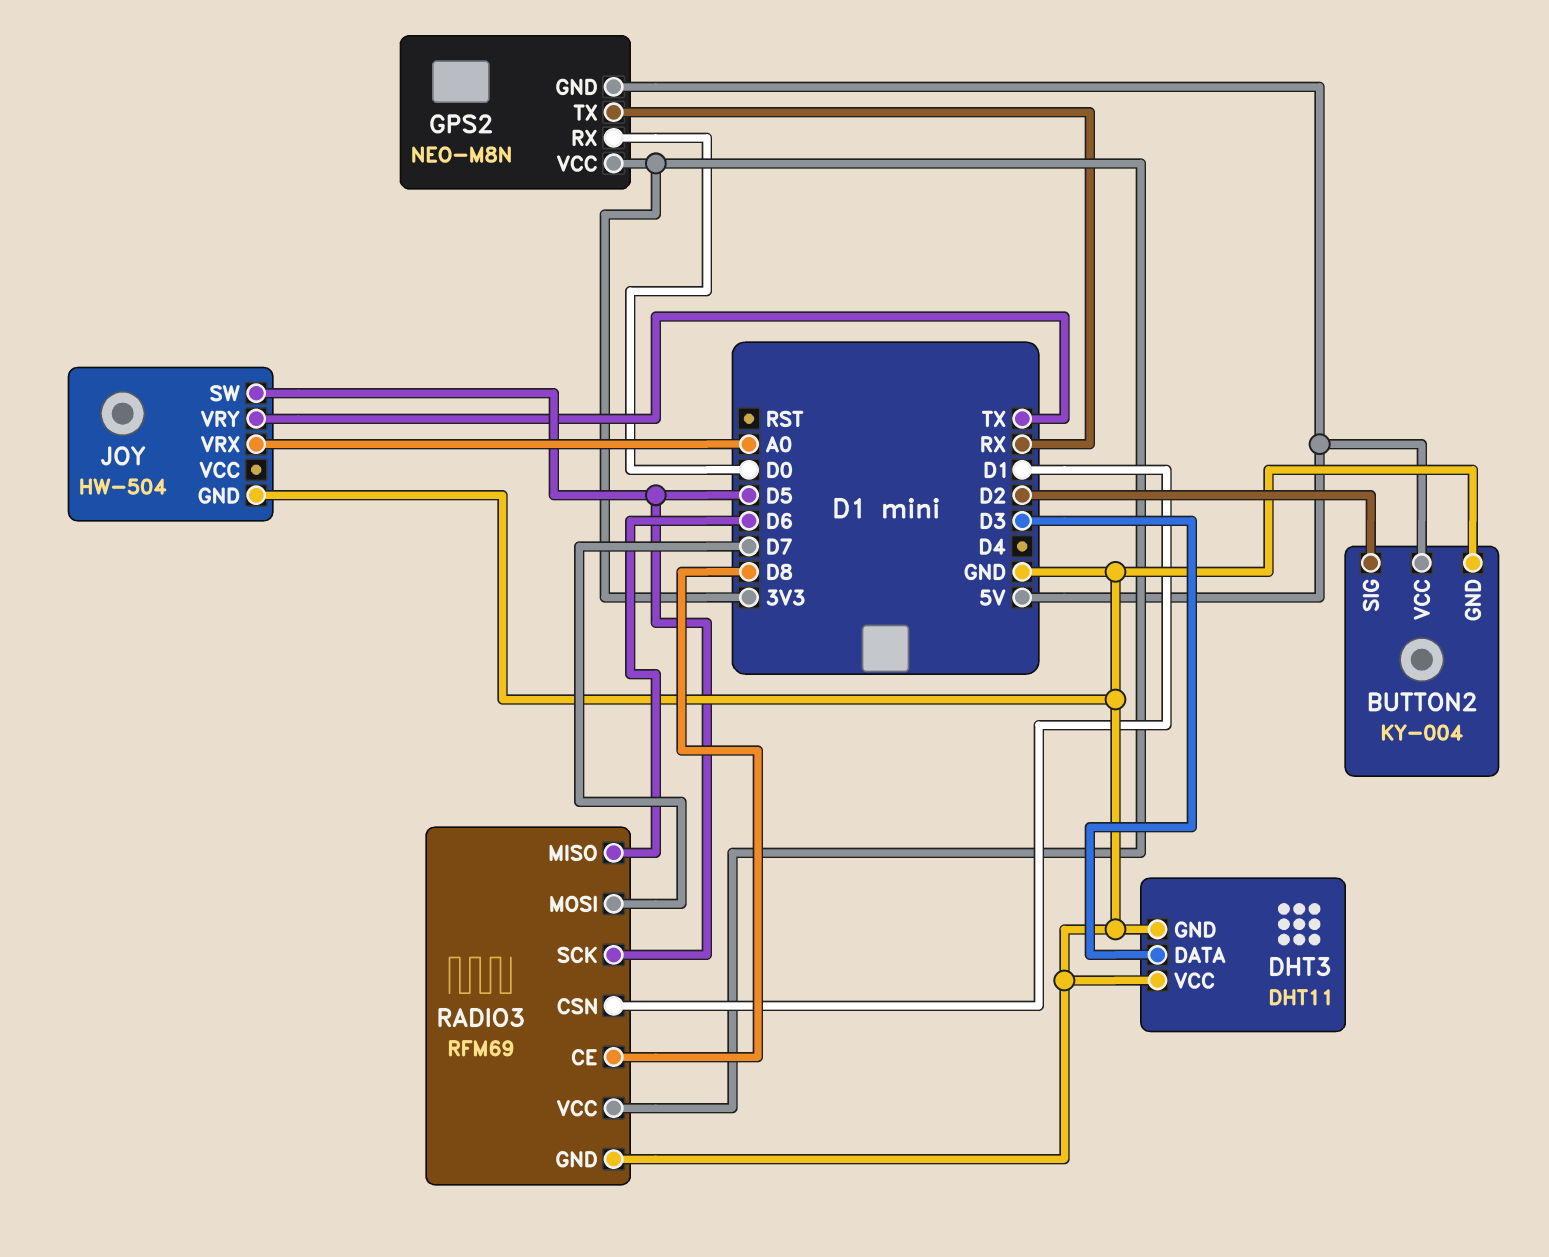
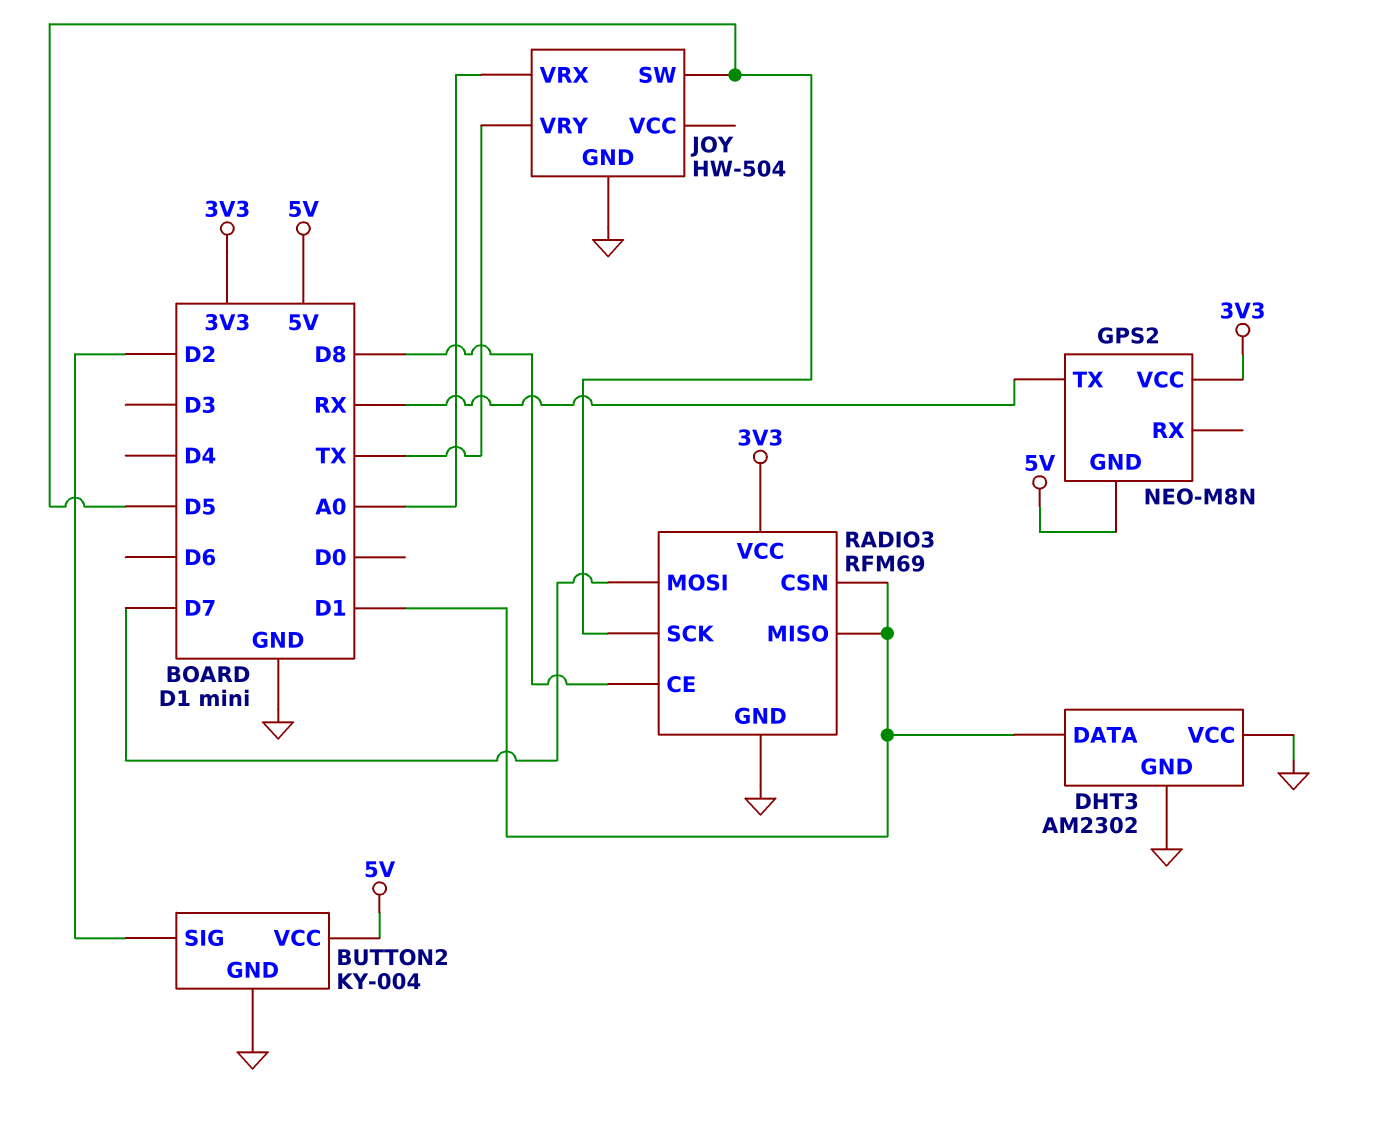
DHT3: DHT11 -> AM2302
DHT3 pin DATA: D3 -> D1
GPS2 pin RX: D0 -> none
RADIO3 pin MISO: D6 -> D1

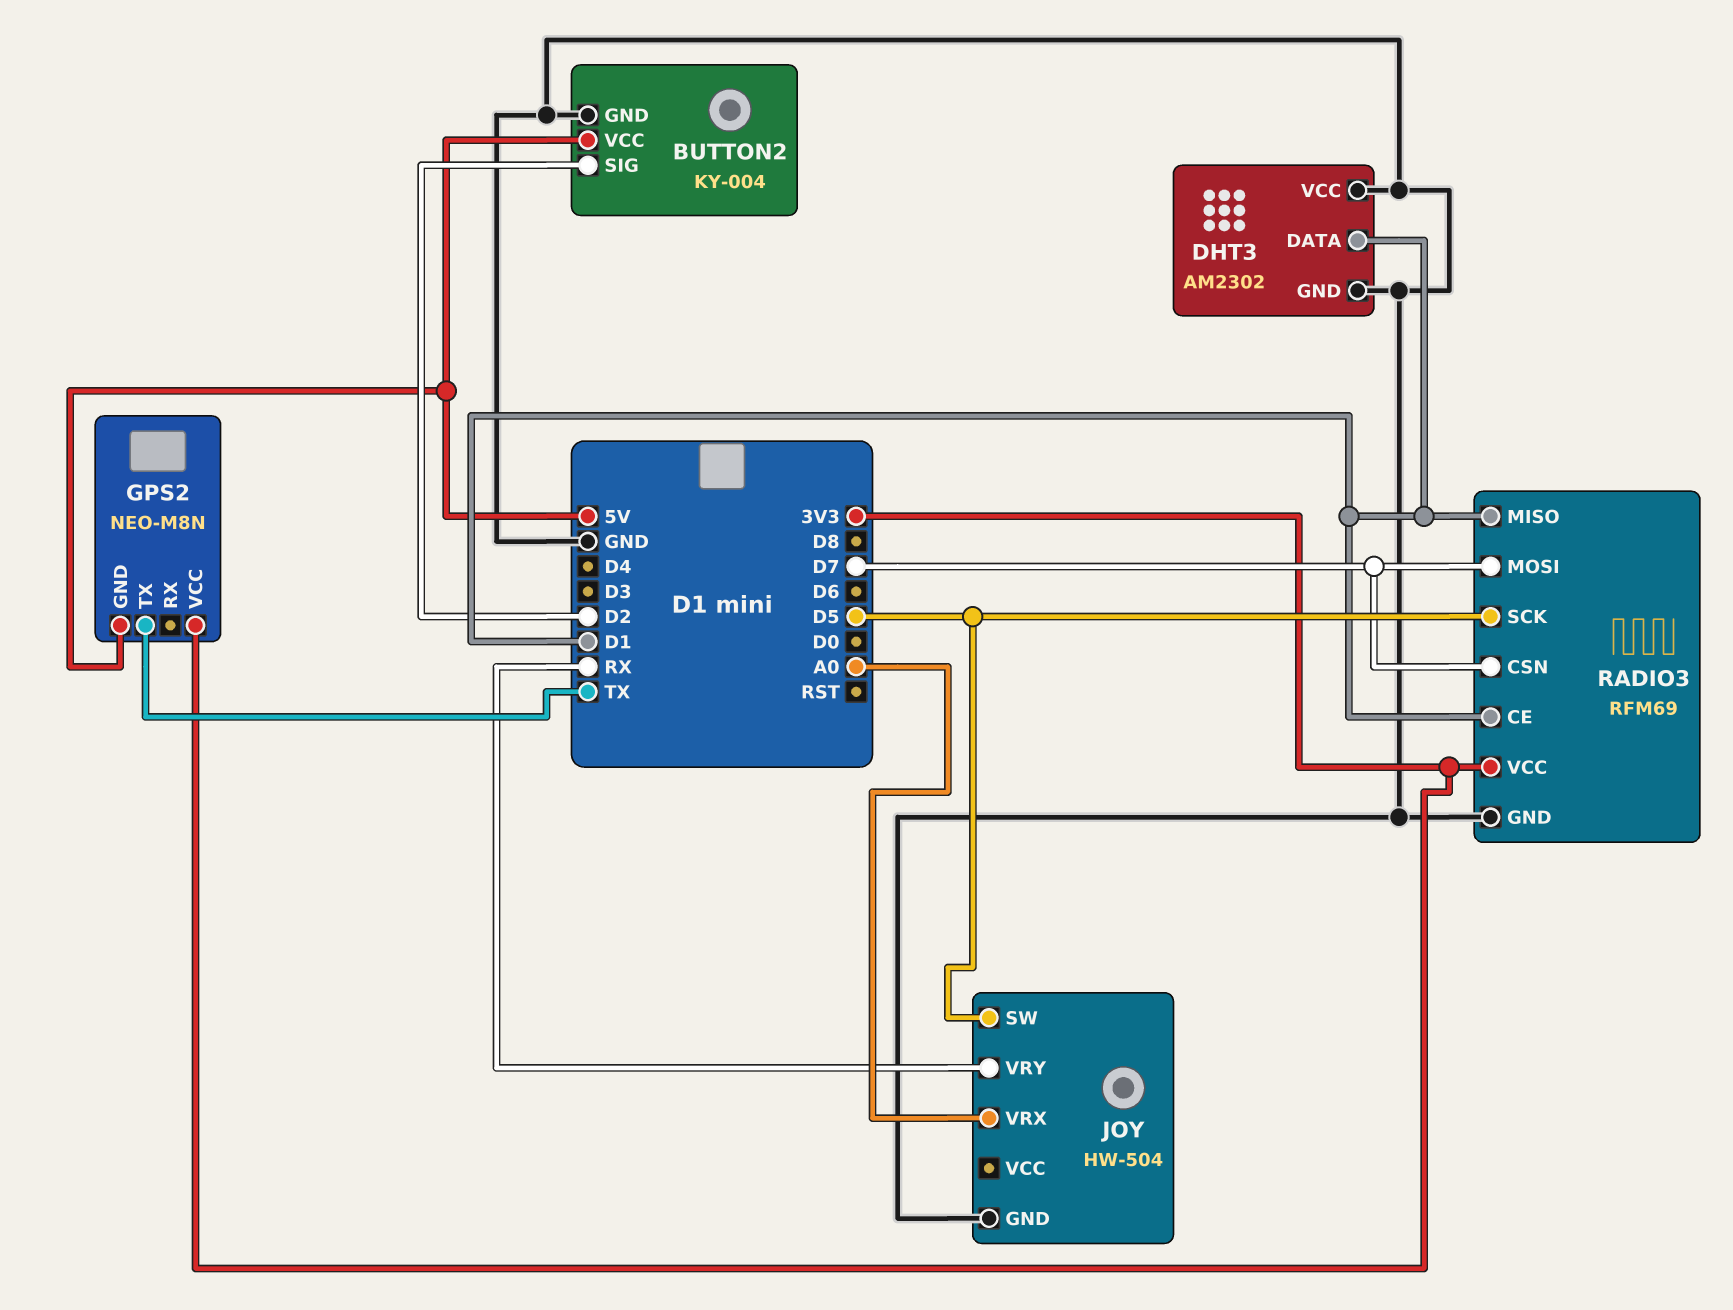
GPS2 pin TX: RX -> TX
JOY pin VRY: TX -> RX
RADIO3 pin CE: D8 -> D1
RADIO3 pin CSN: D1 -> D7

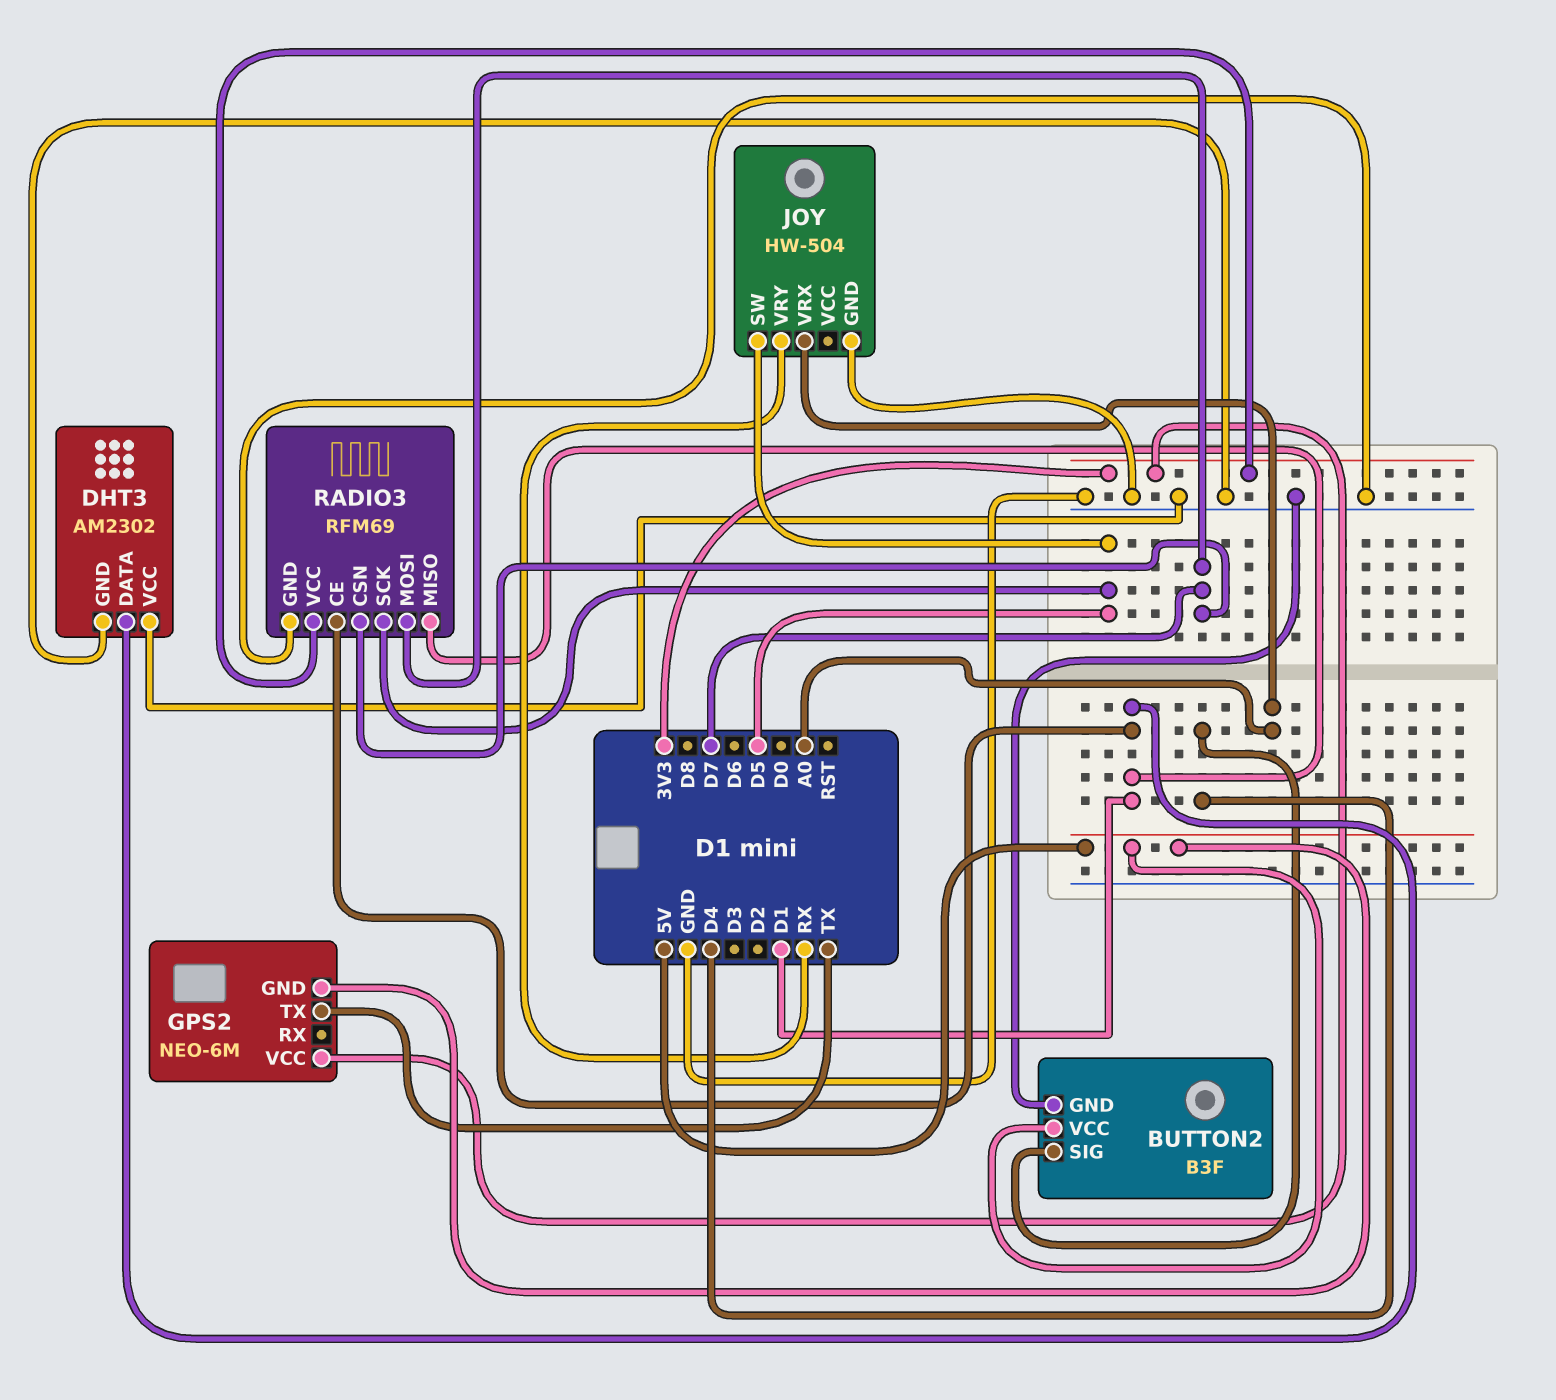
BUTTON2: KY-004 -> B3F
BUTTON2 pin SIG: D2 -> D4
GPS2: NEO-M8N -> NEO-6M

